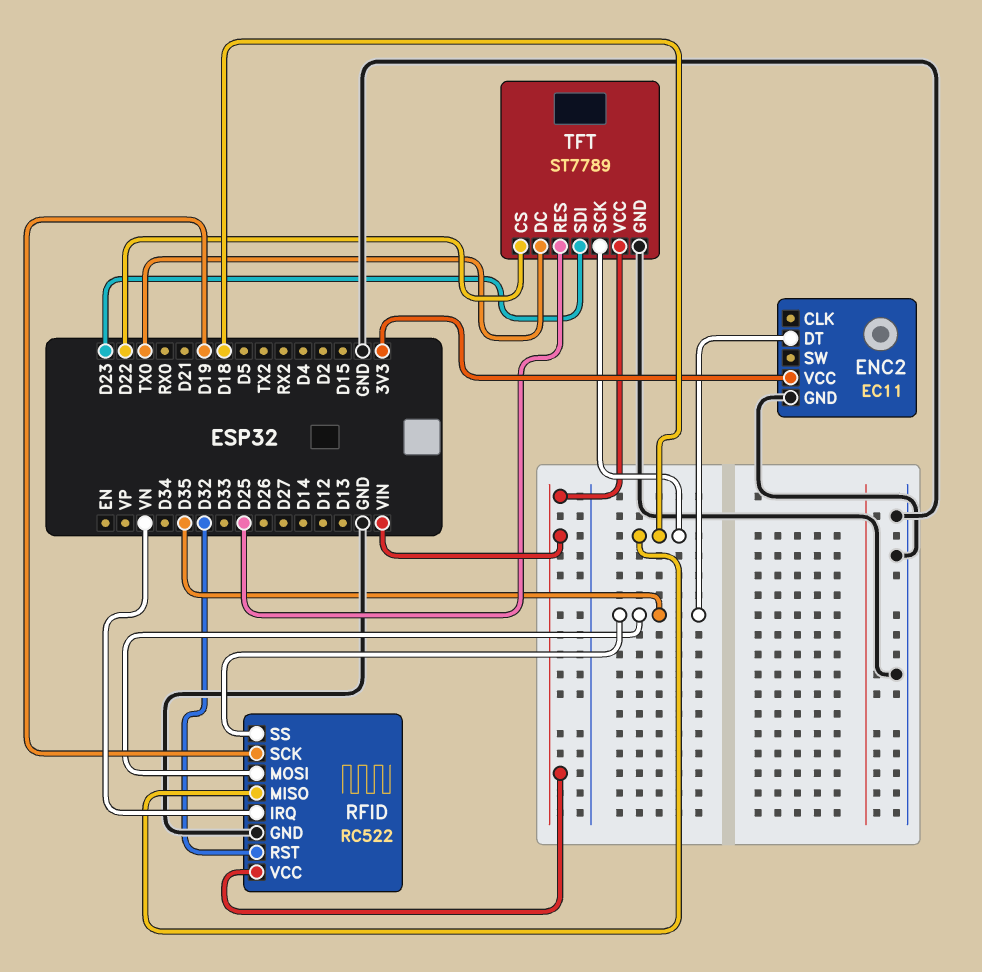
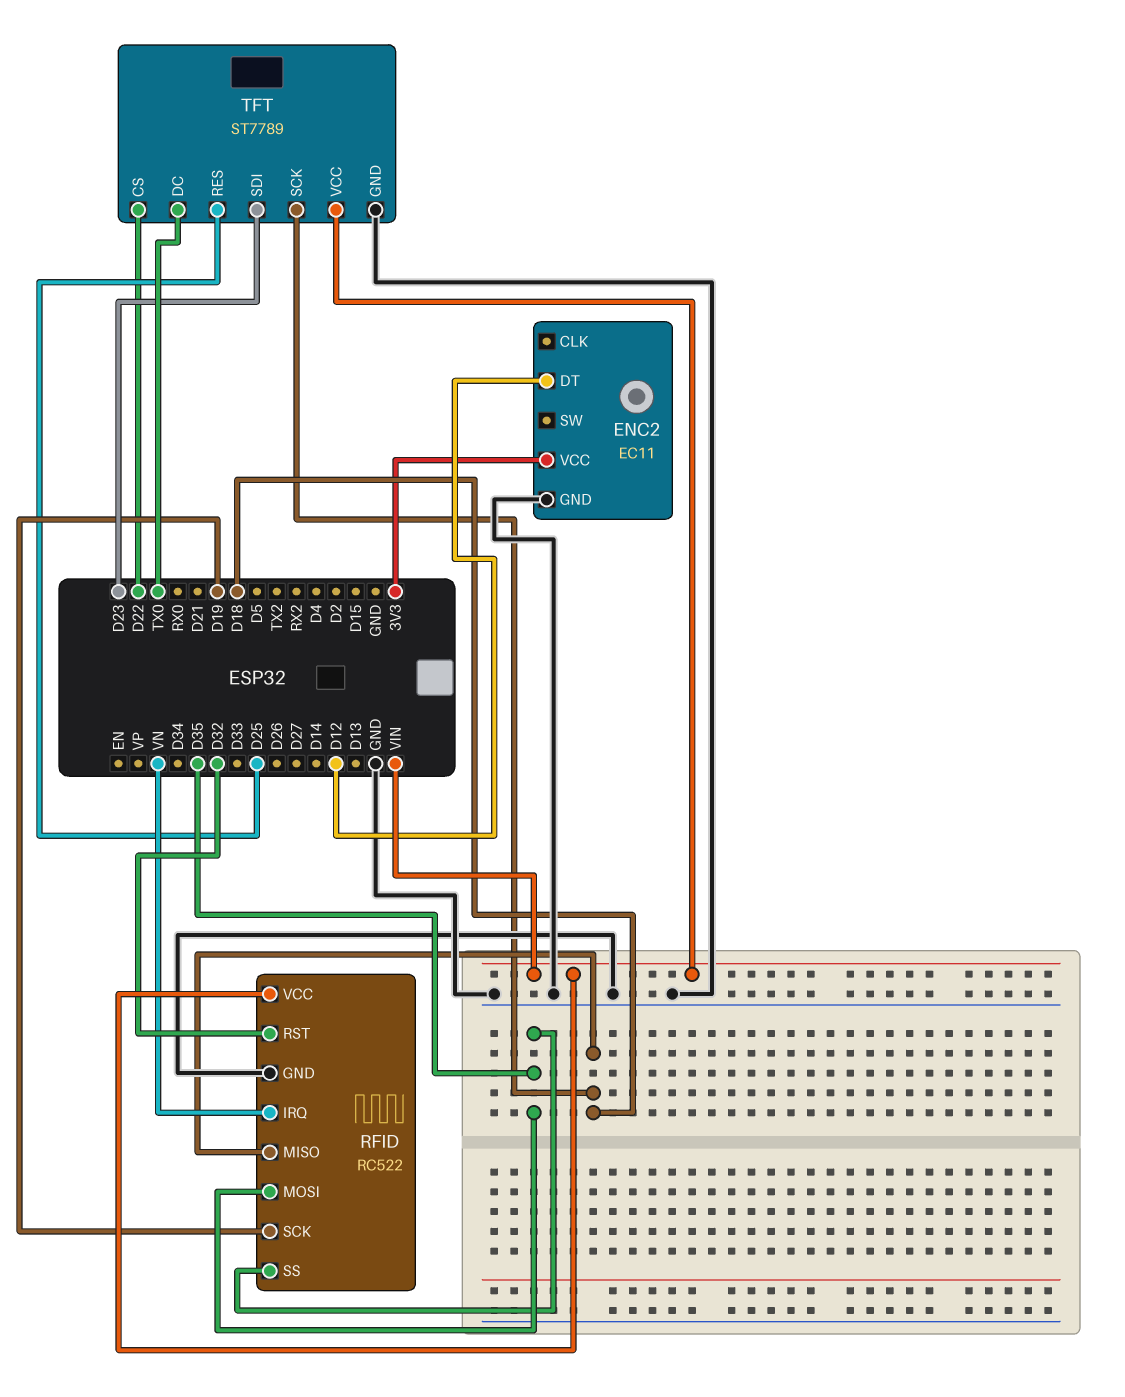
ENC2 pin DT: D35 -> D12

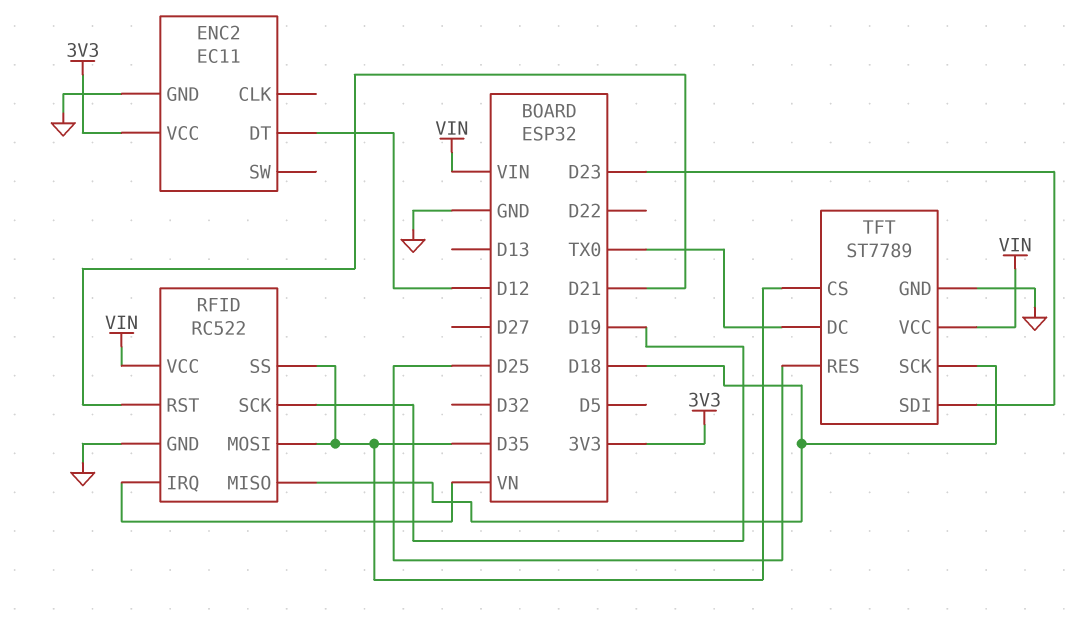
RFID pin RST: D32 -> D21
TFT pin CS: D22 -> D35

